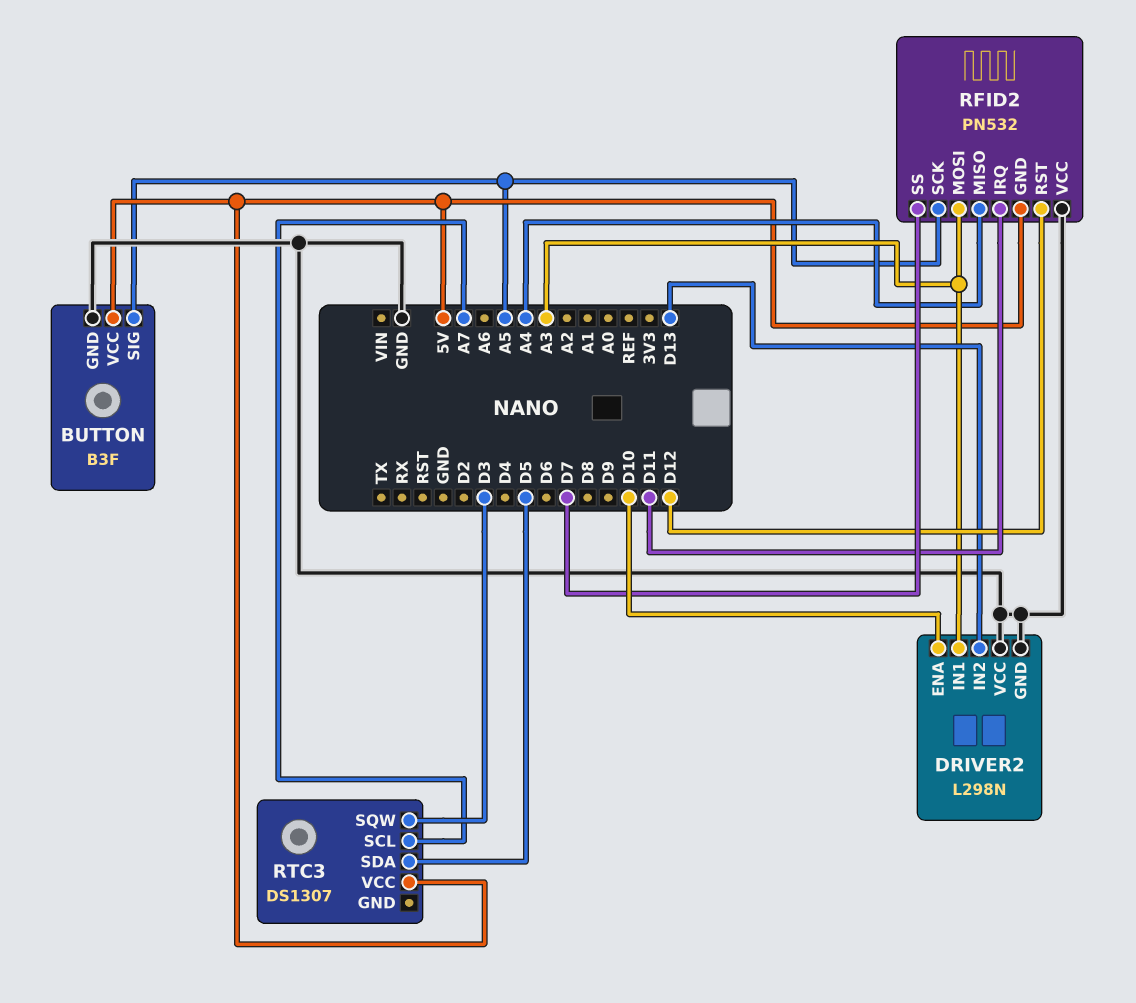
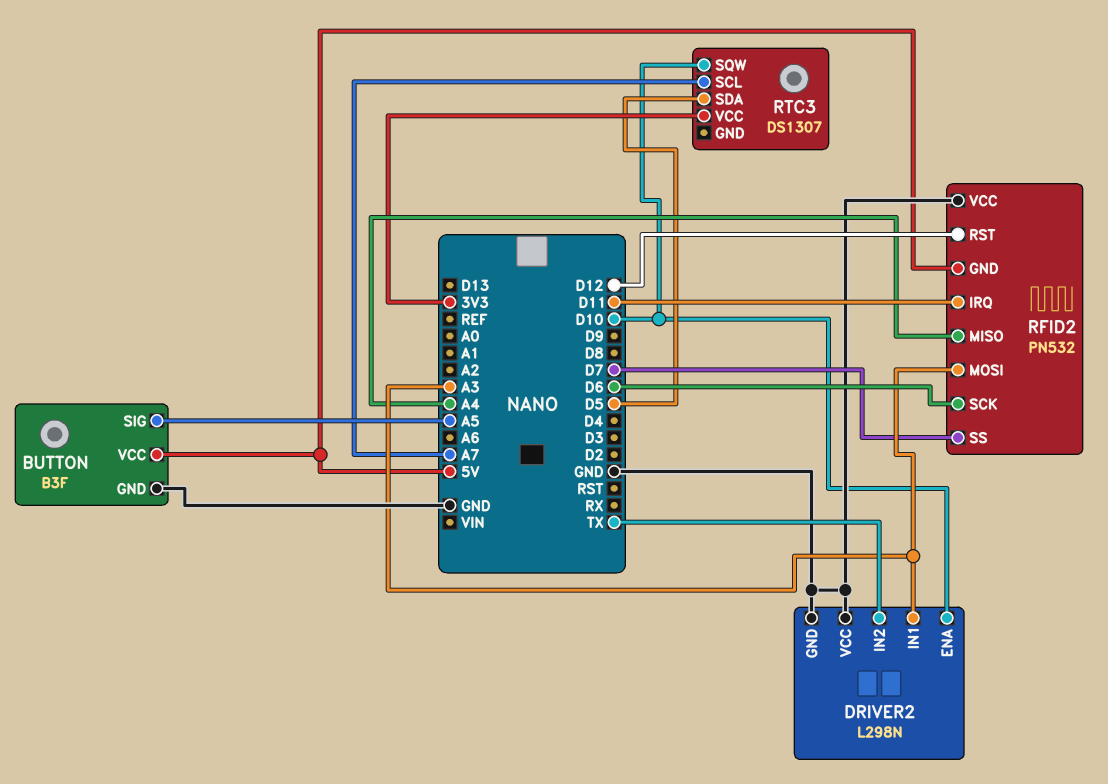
DRIVER2 pin IN2: D13 -> TX
RFID2 pin SCK: A5 -> D6
RTC3 pin SQW: D3 -> D10
RTC3 pin VCC: 5V -> 3V3

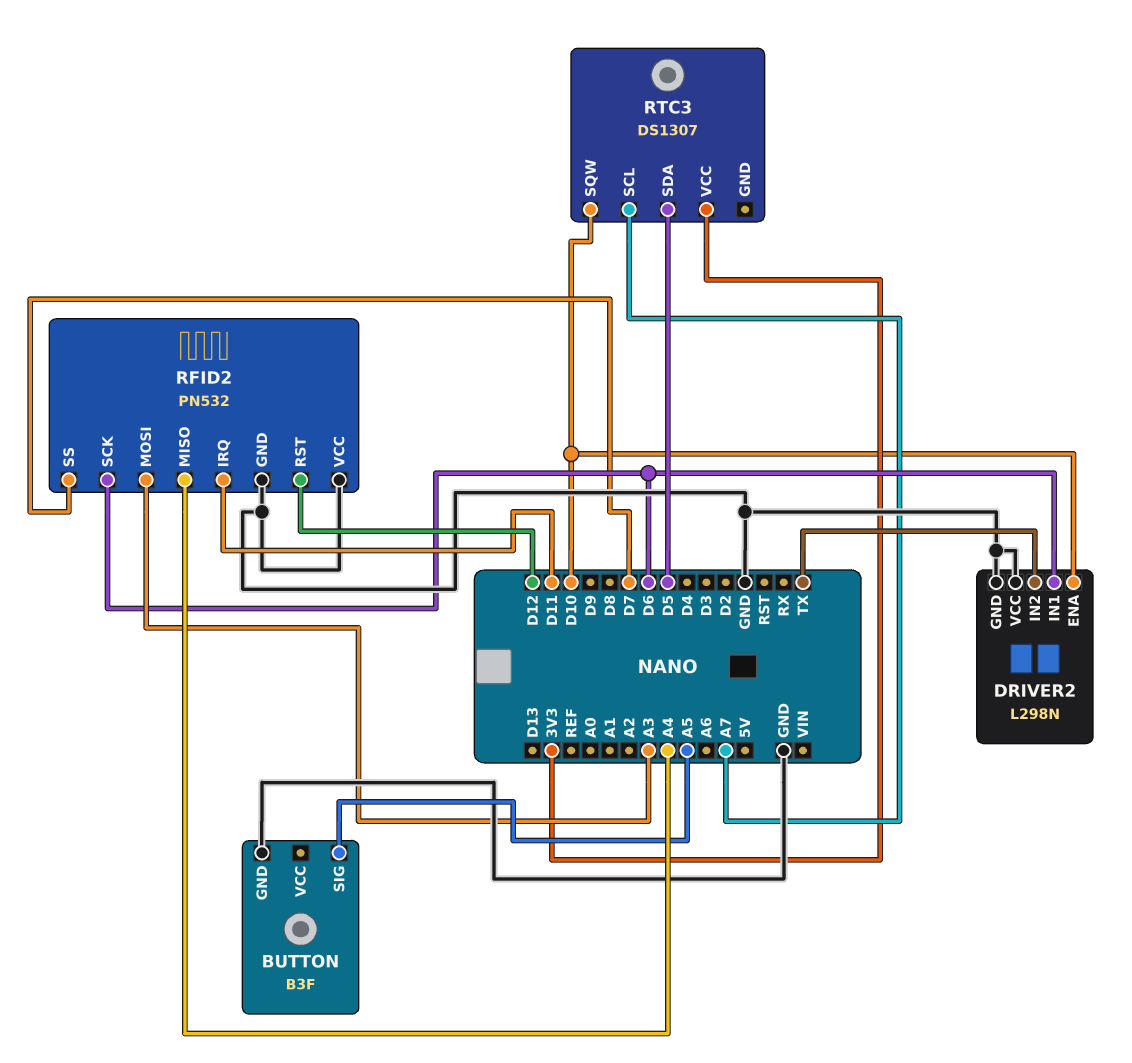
BUTTON pin VCC: 5V -> none
DRIVER2 pin IN1: A3 -> D6
RFID2 pin GND: 5V -> GND

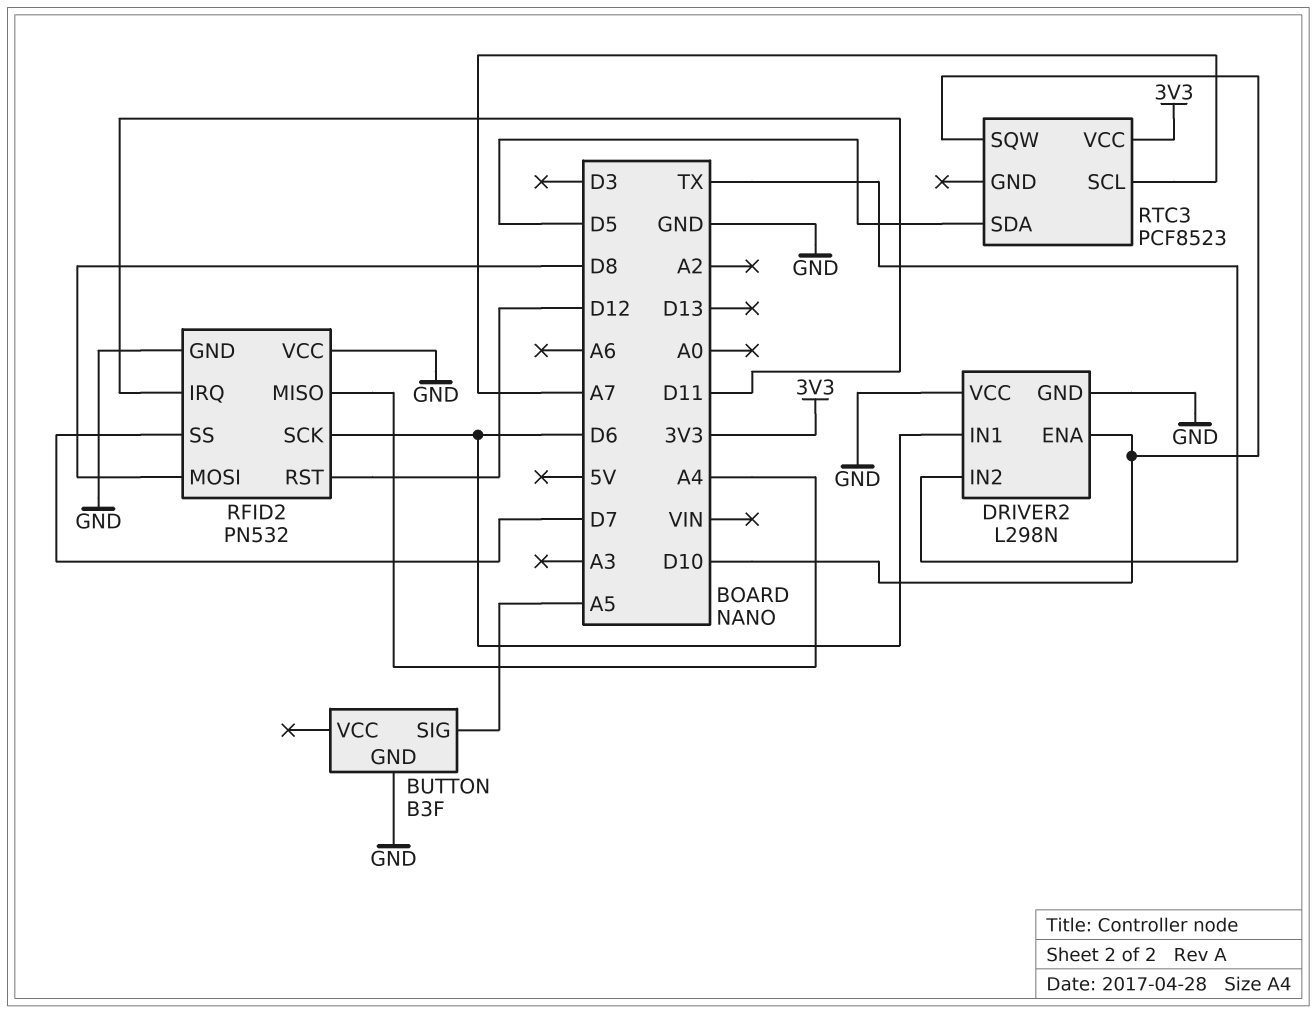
RFID2 pin MOSI: A3 -> D8
RTC3: DS1307 -> PCF8523

